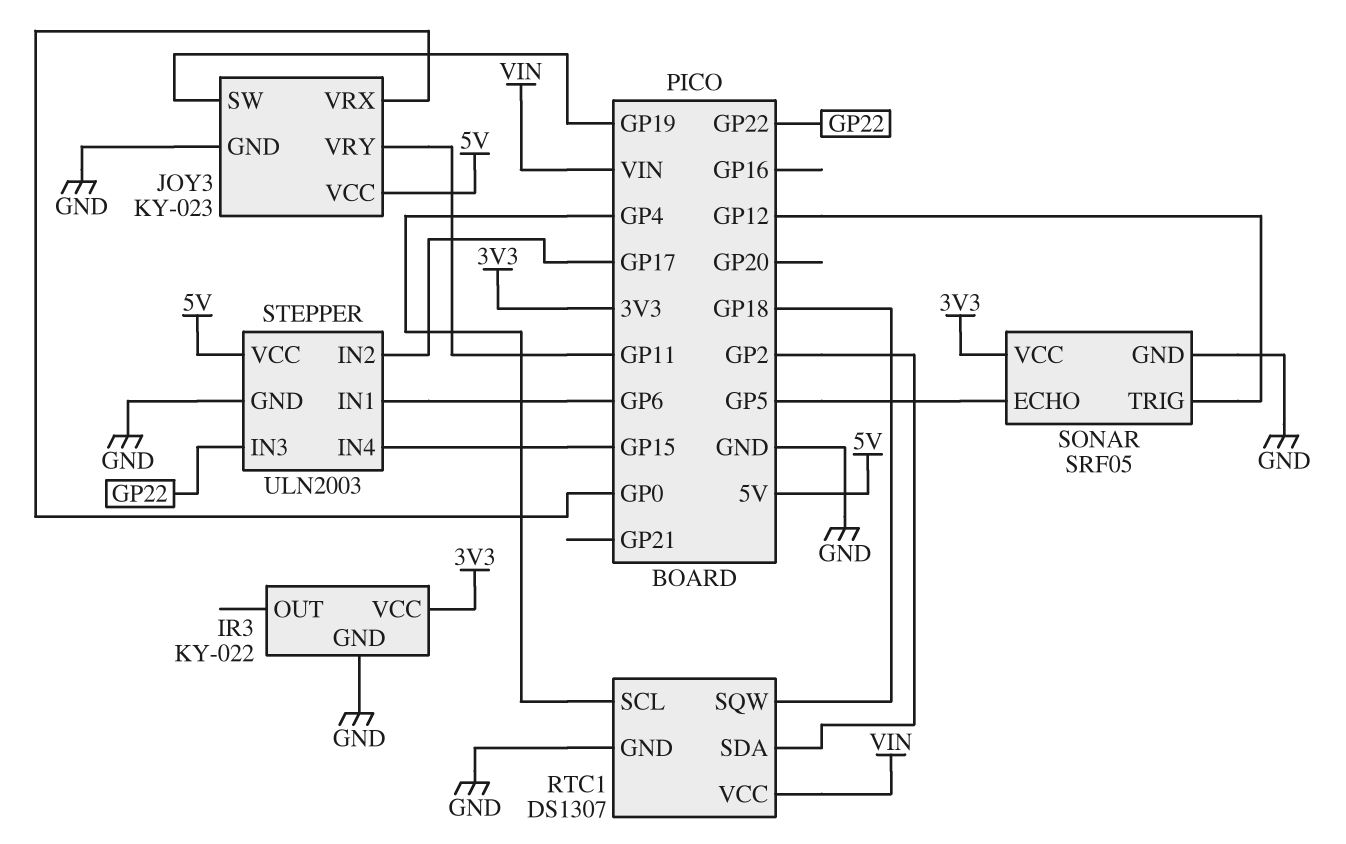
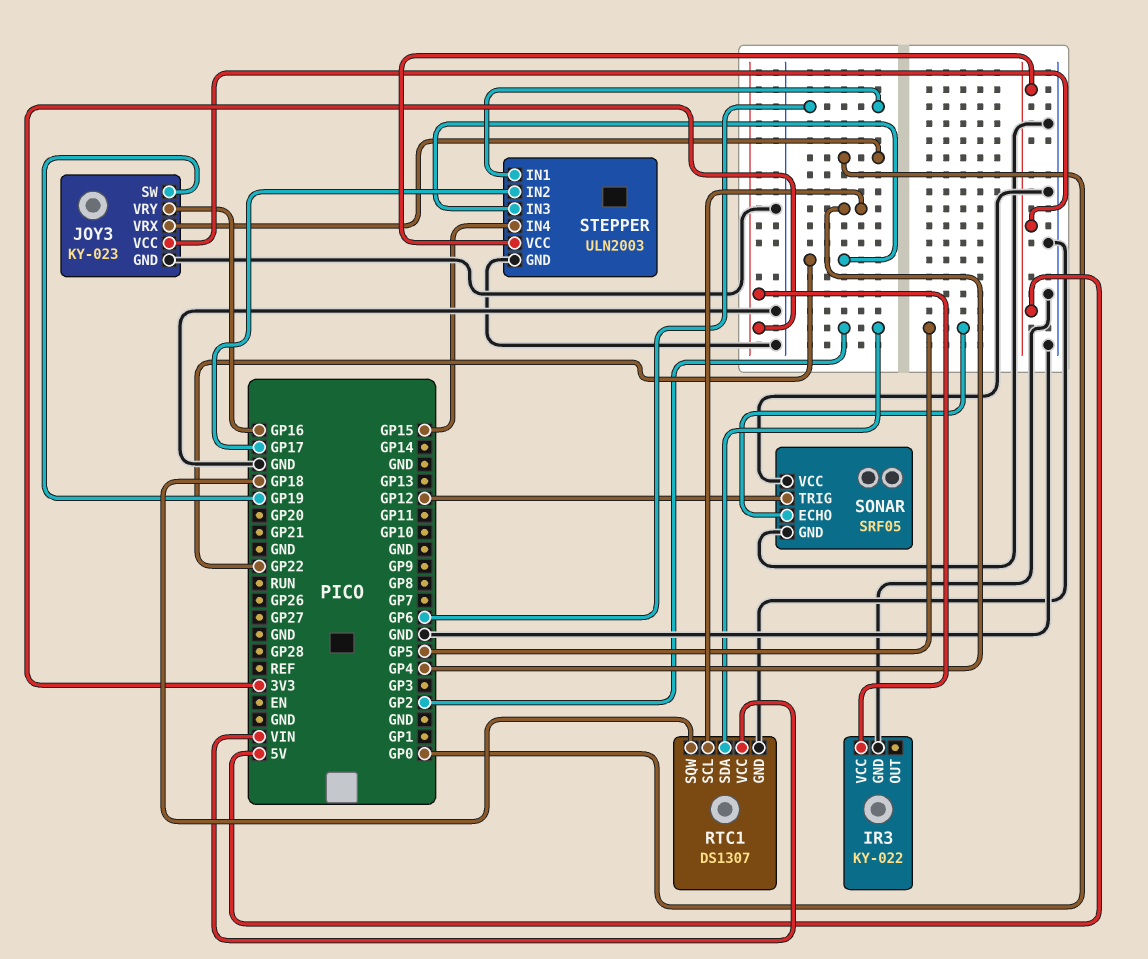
JOY3 pin VRY: GP11 -> GP16
SONAR pin VCC: 3V3 -> GND

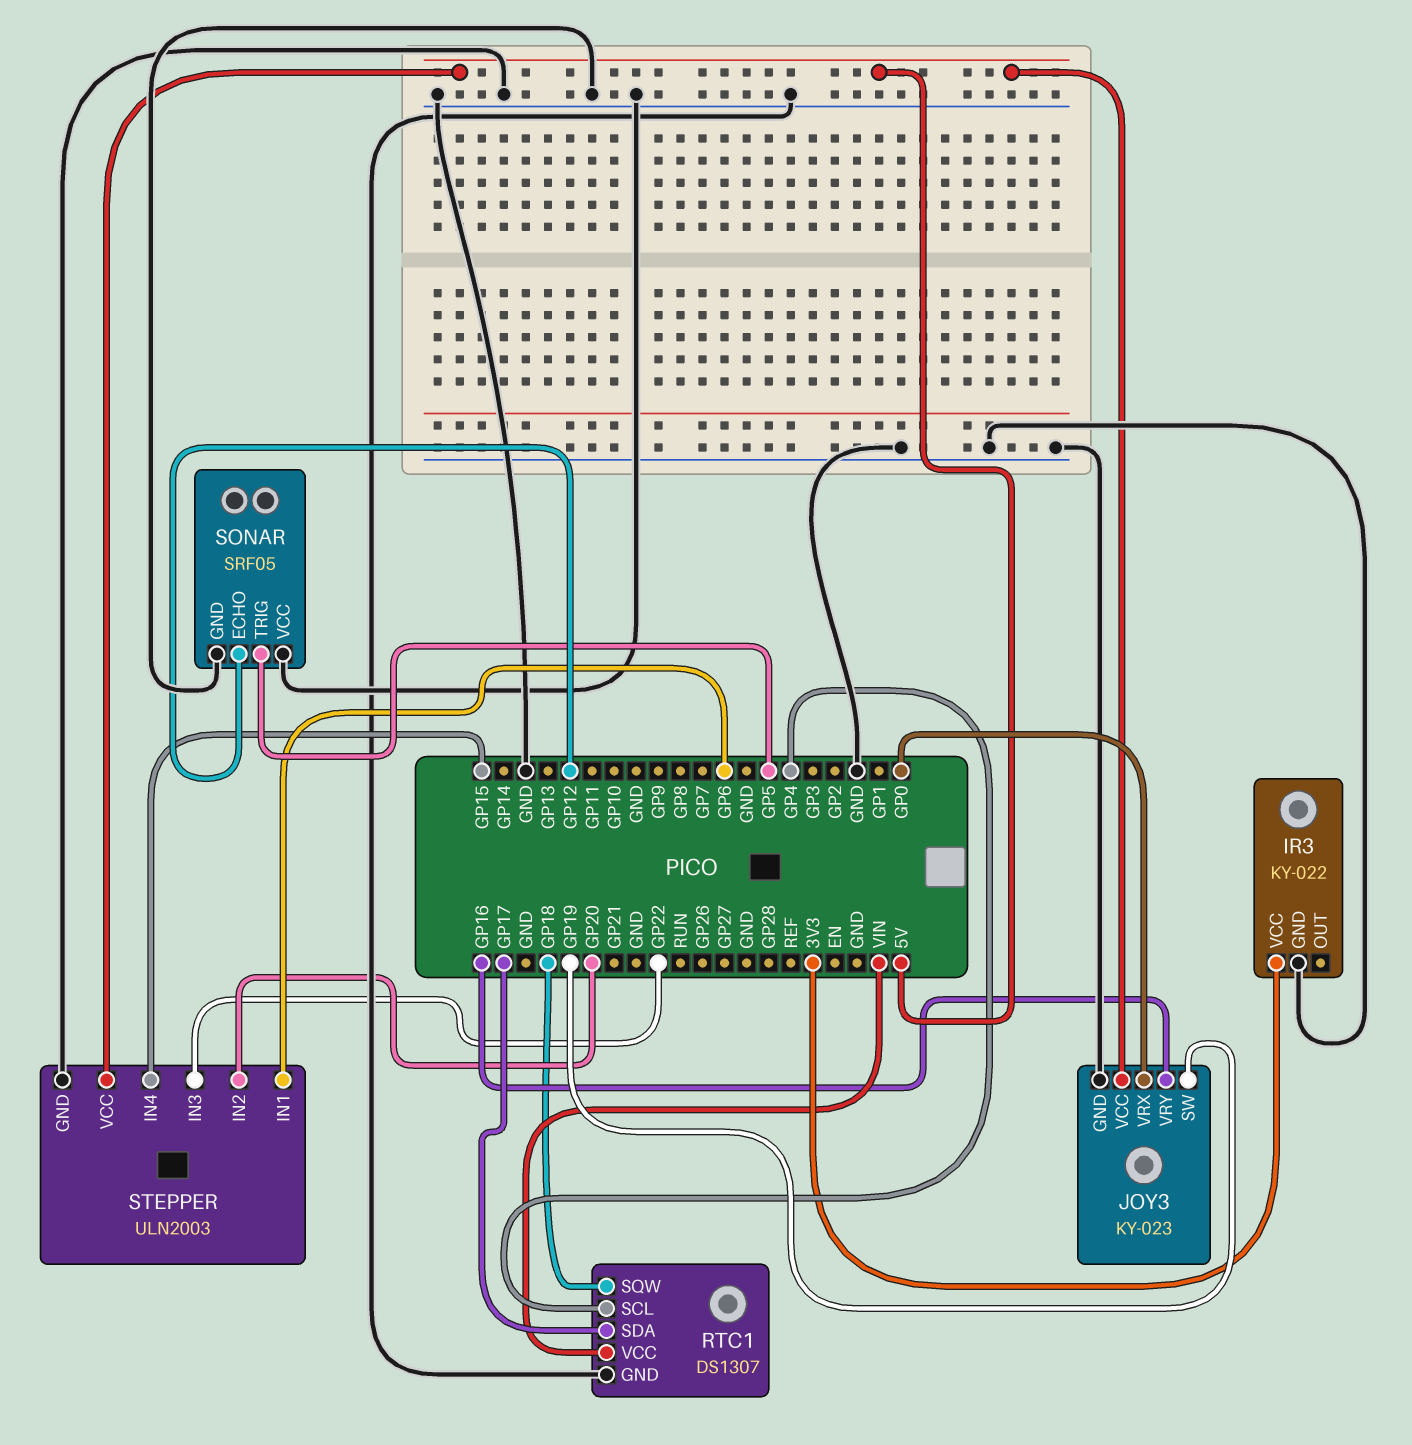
RTC1 pin SDA: GP2 -> GP17
SONAR pin ECHO: GP5 -> GP12
SONAR pin TRIG: GP12 -> GP5
STEPPER pin IN2: GP17 -> GP20

